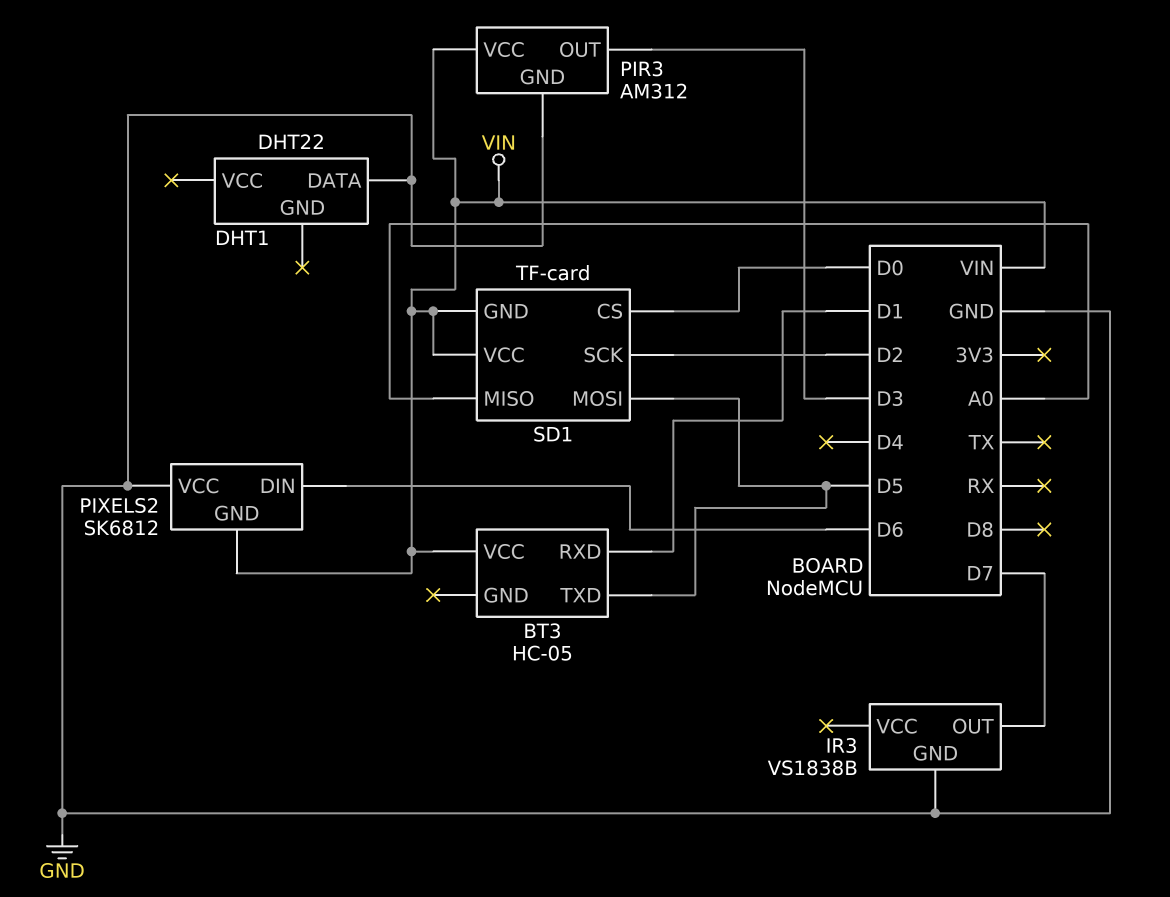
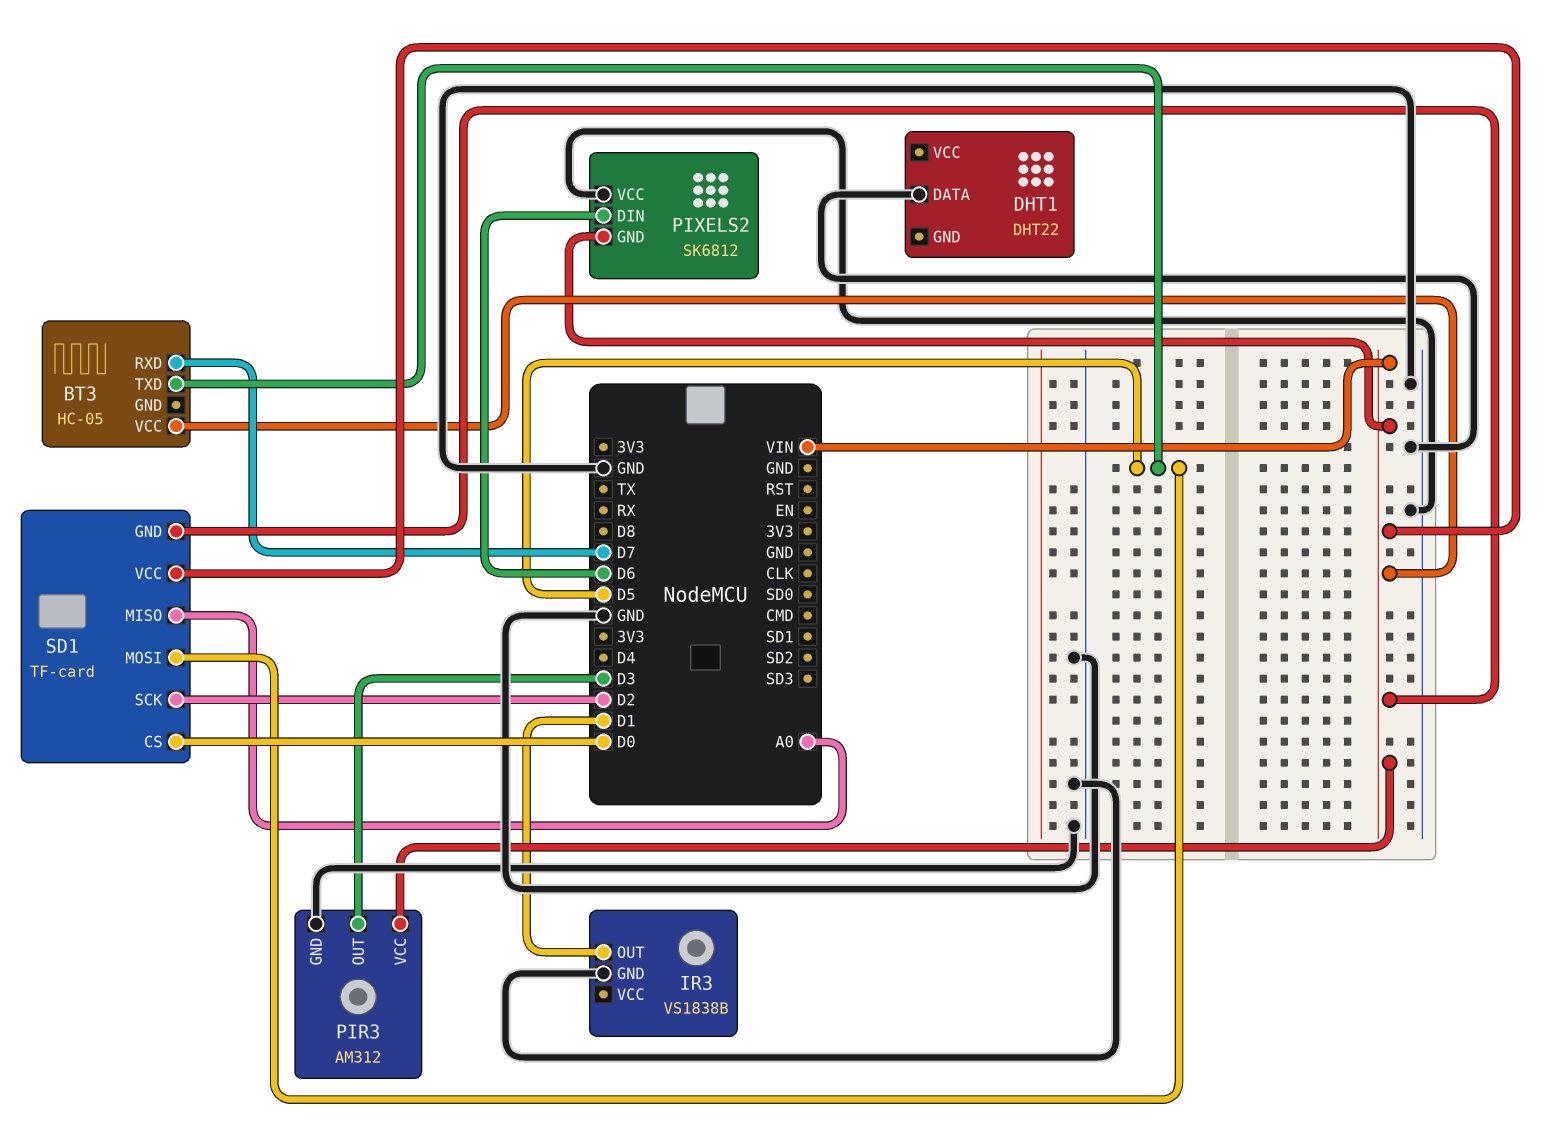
BT3 pin RXD: D1 -> D7
IR3 pin OUT: D7 -> D1

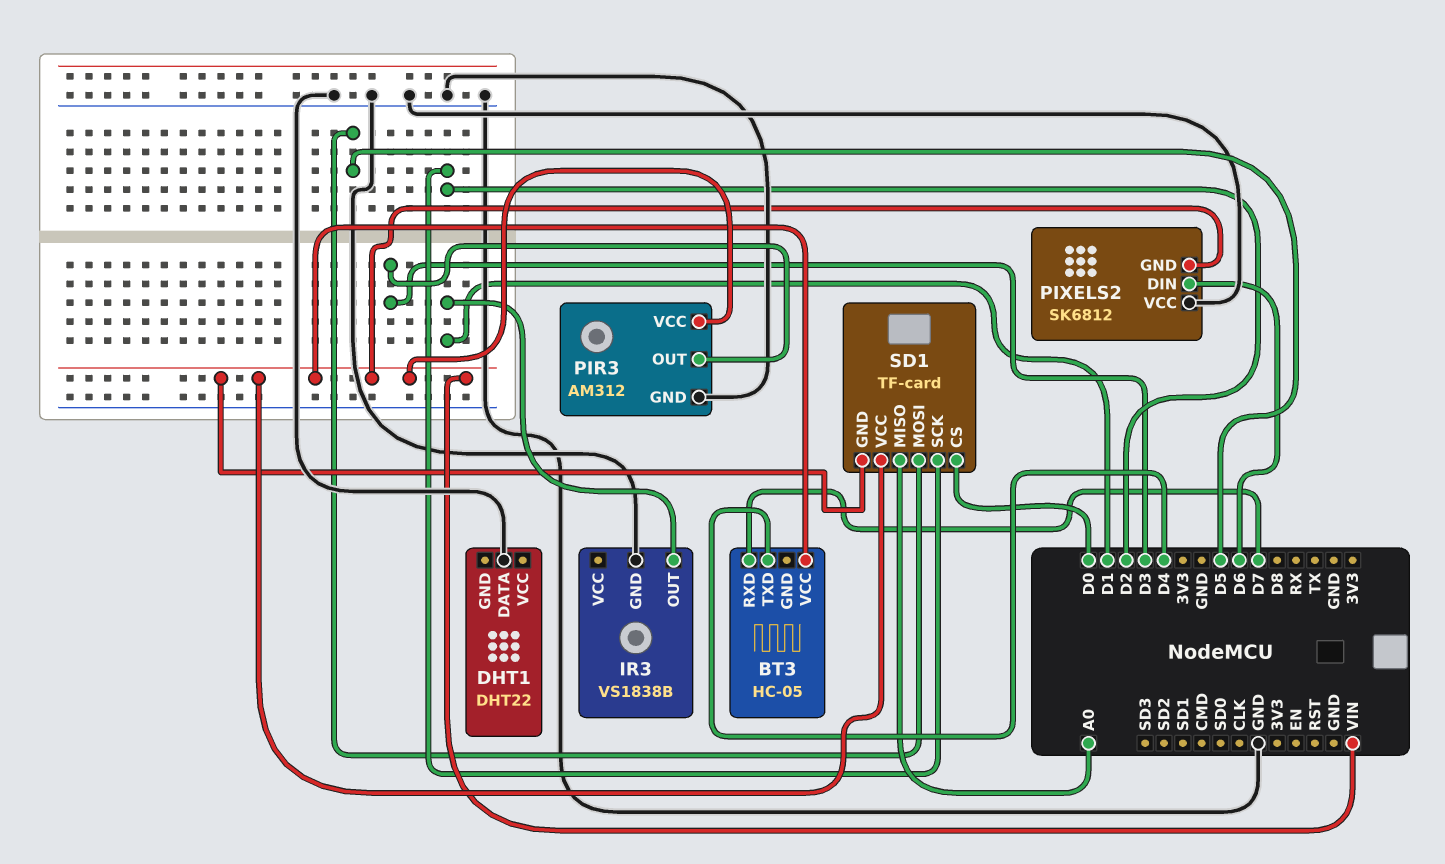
BT3 pin TXD: D5 -> D4

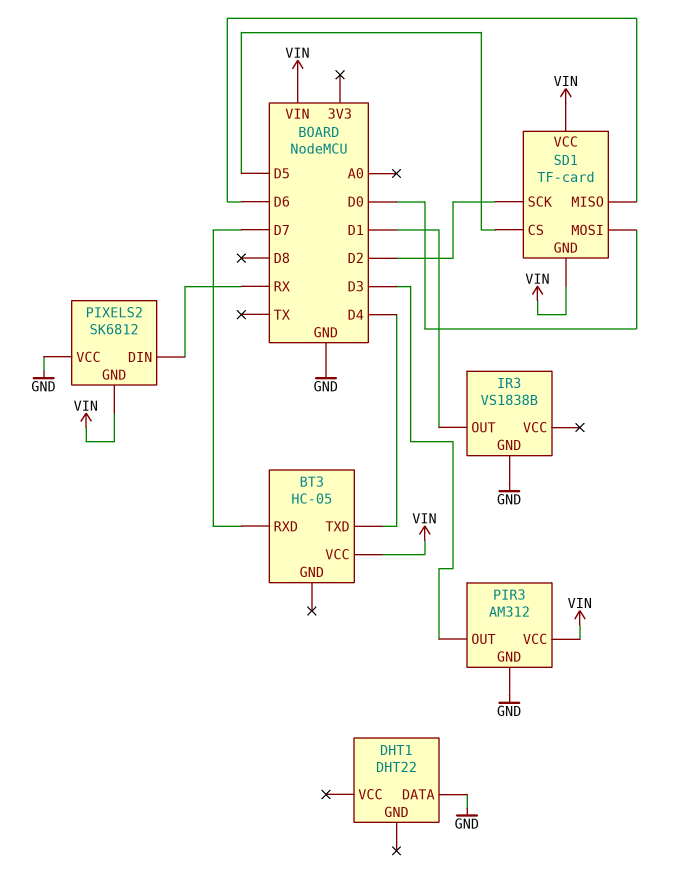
PIXELS2 pin DIN: D6 -> RX
SD1 pin CS: D0 -> D5
SD1 pin MISO: A0 -> D6
SD1 pin MOSI: D5 -> D0

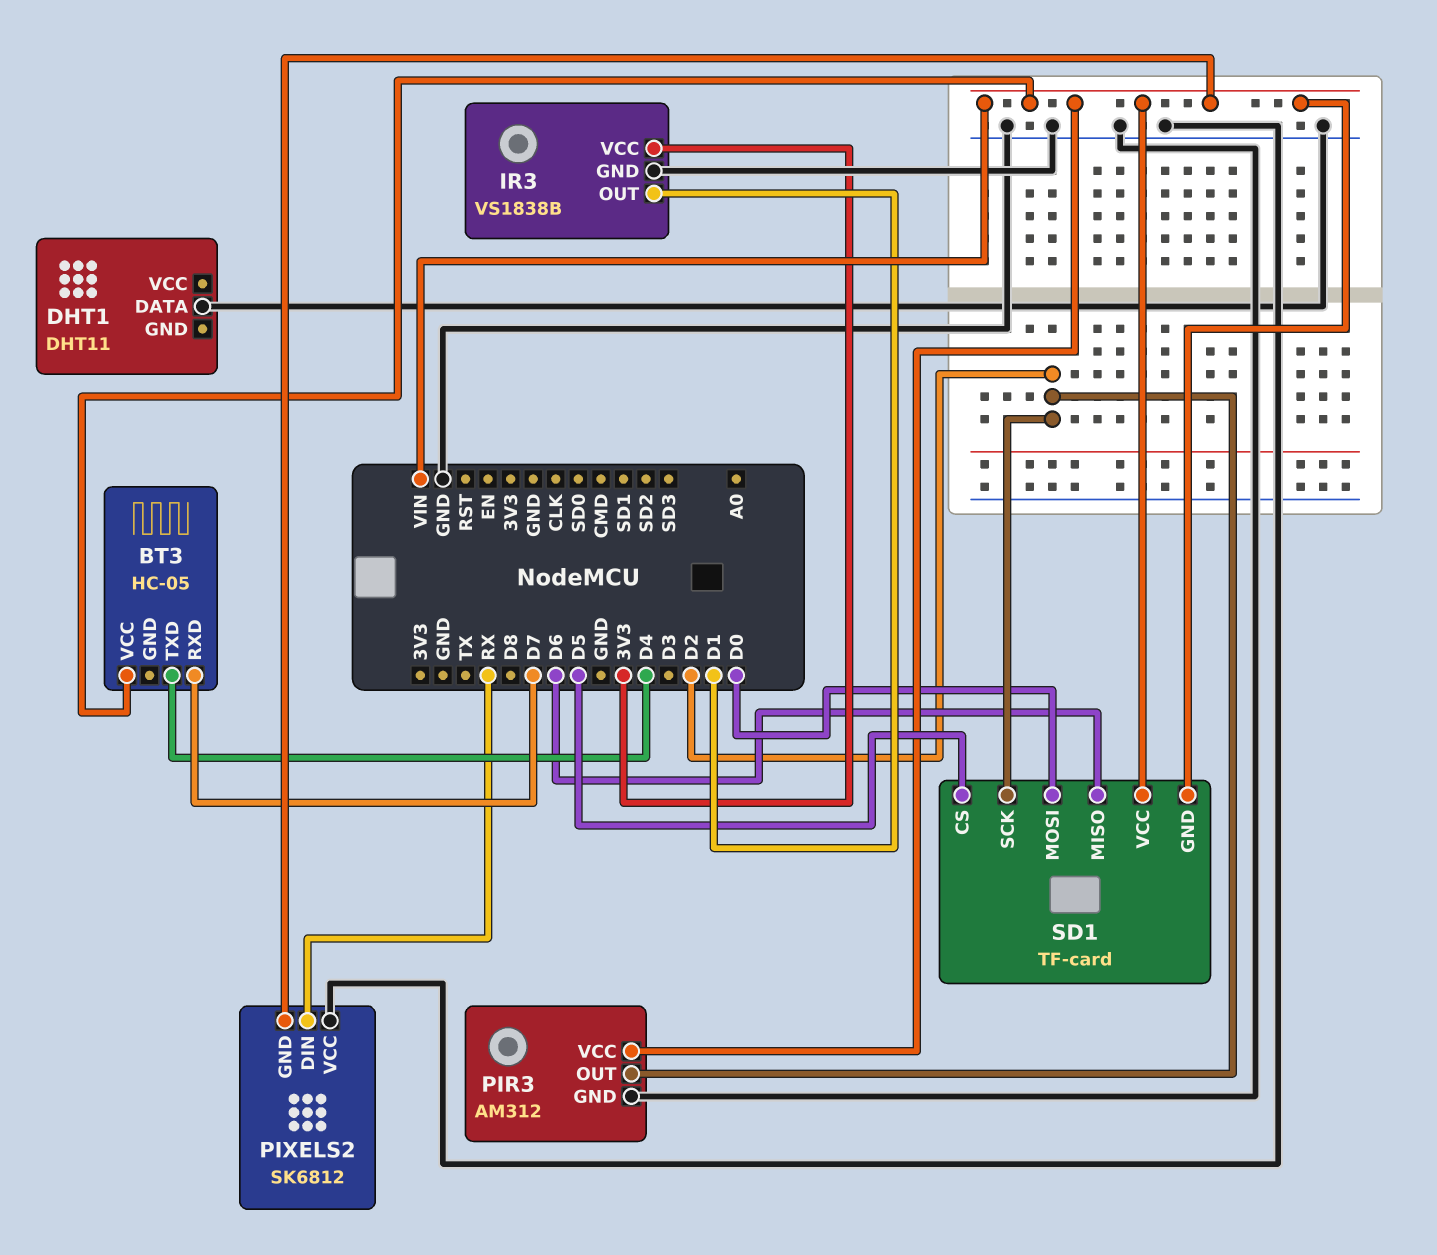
DHT1: DHT22 -> DHT11
IR3 pin VCC: none -> 3V3
PIR3 pin OUT: D3 -> D2

